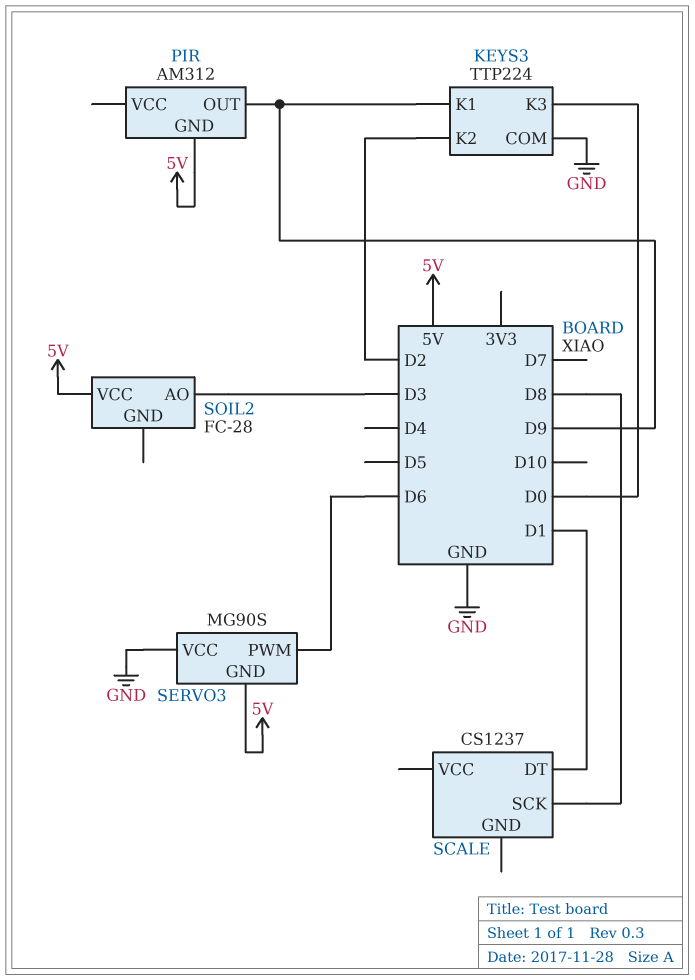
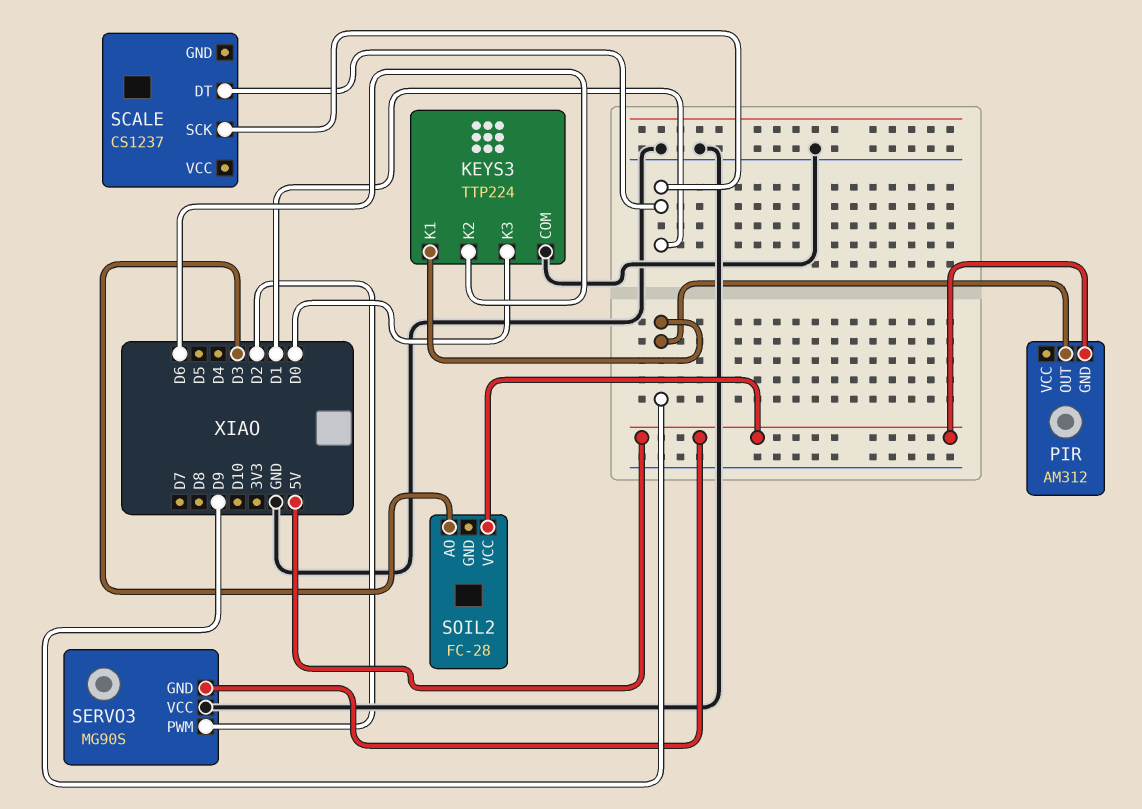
KEYS3 pin K2: D2 -> D6
SCALE pin SCK: D8 -> D1
SERVO3 pin PWM: D6 -> D2

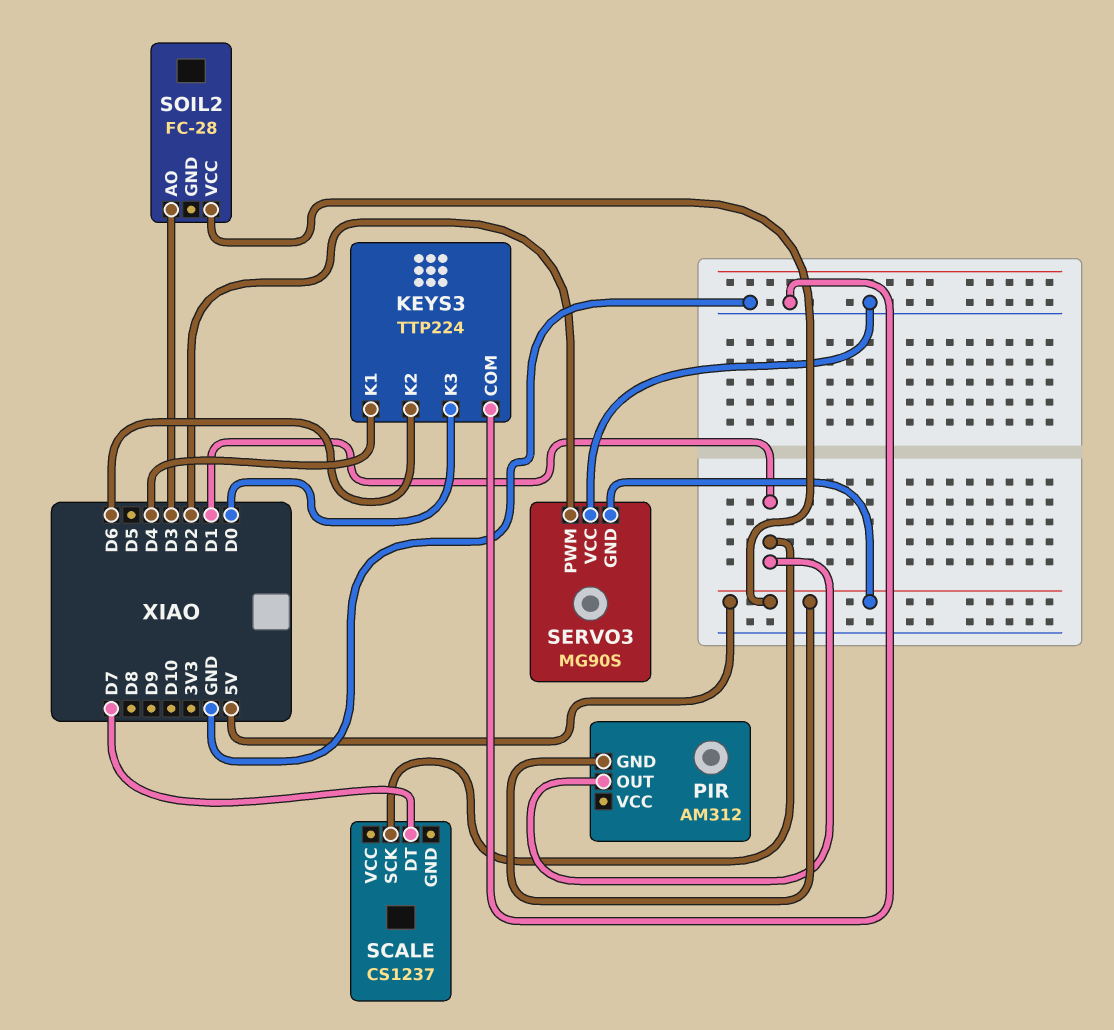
KEYS3 pin K1: D9 -> D4
PIR pin OUT: D9 -> D1
SCALE pin DT: D1 -> D7

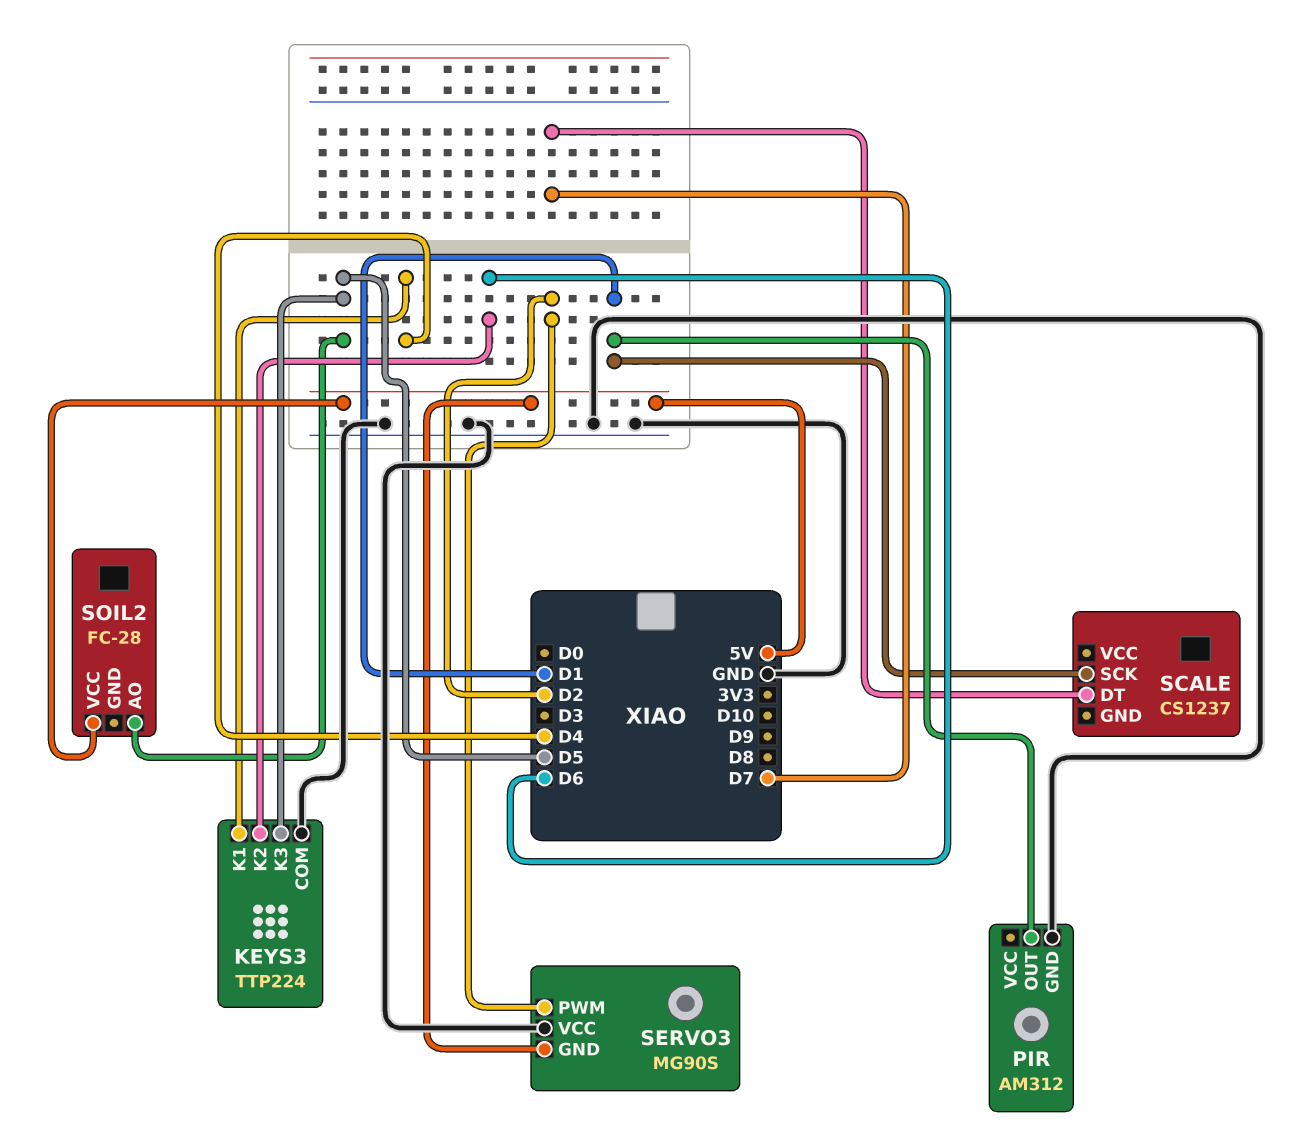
KEYS3 pin K3: D0 -> D5
PIR pin GND: 5V -> GND
SOIL2 pin AO: D3 -> D5

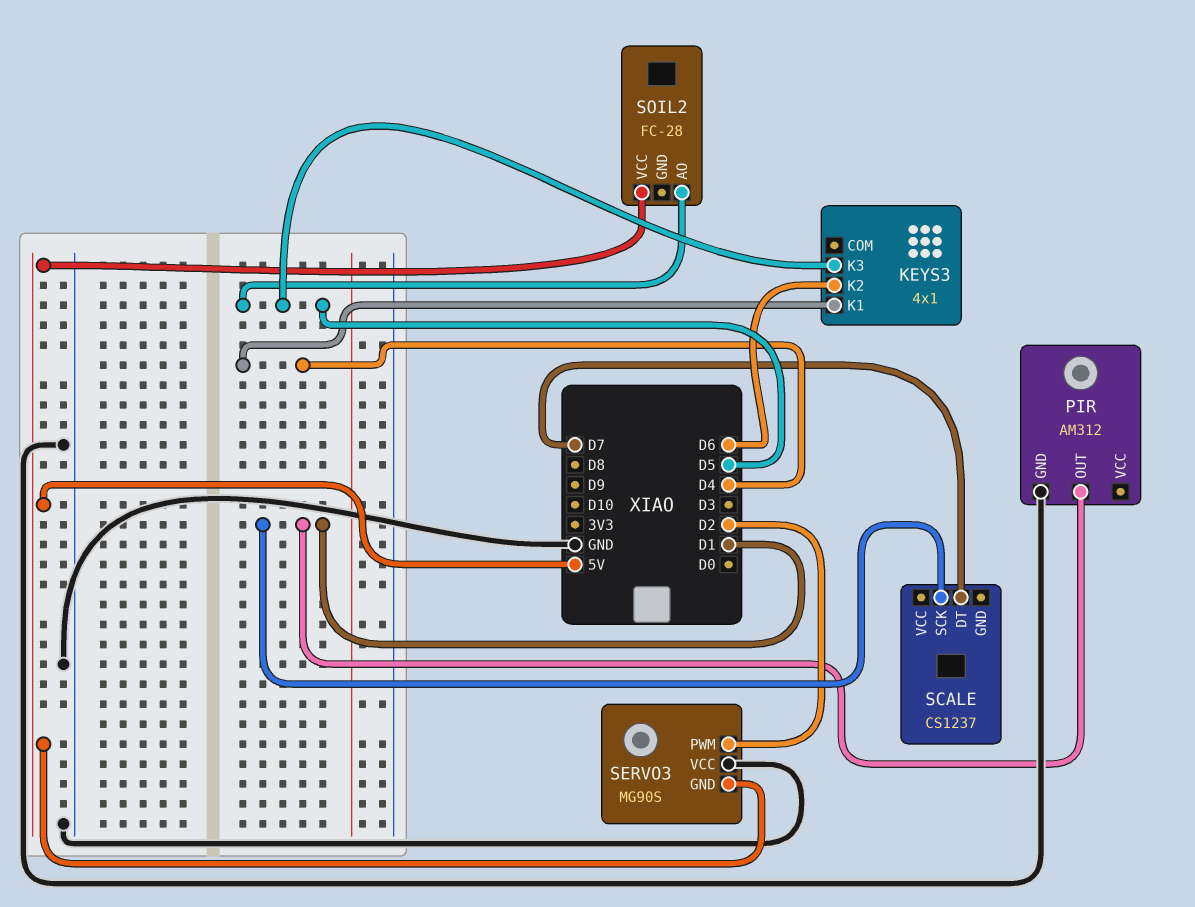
KEYS3: TTP224 -> 4x1
KEYS3 pin COM: GND -> none

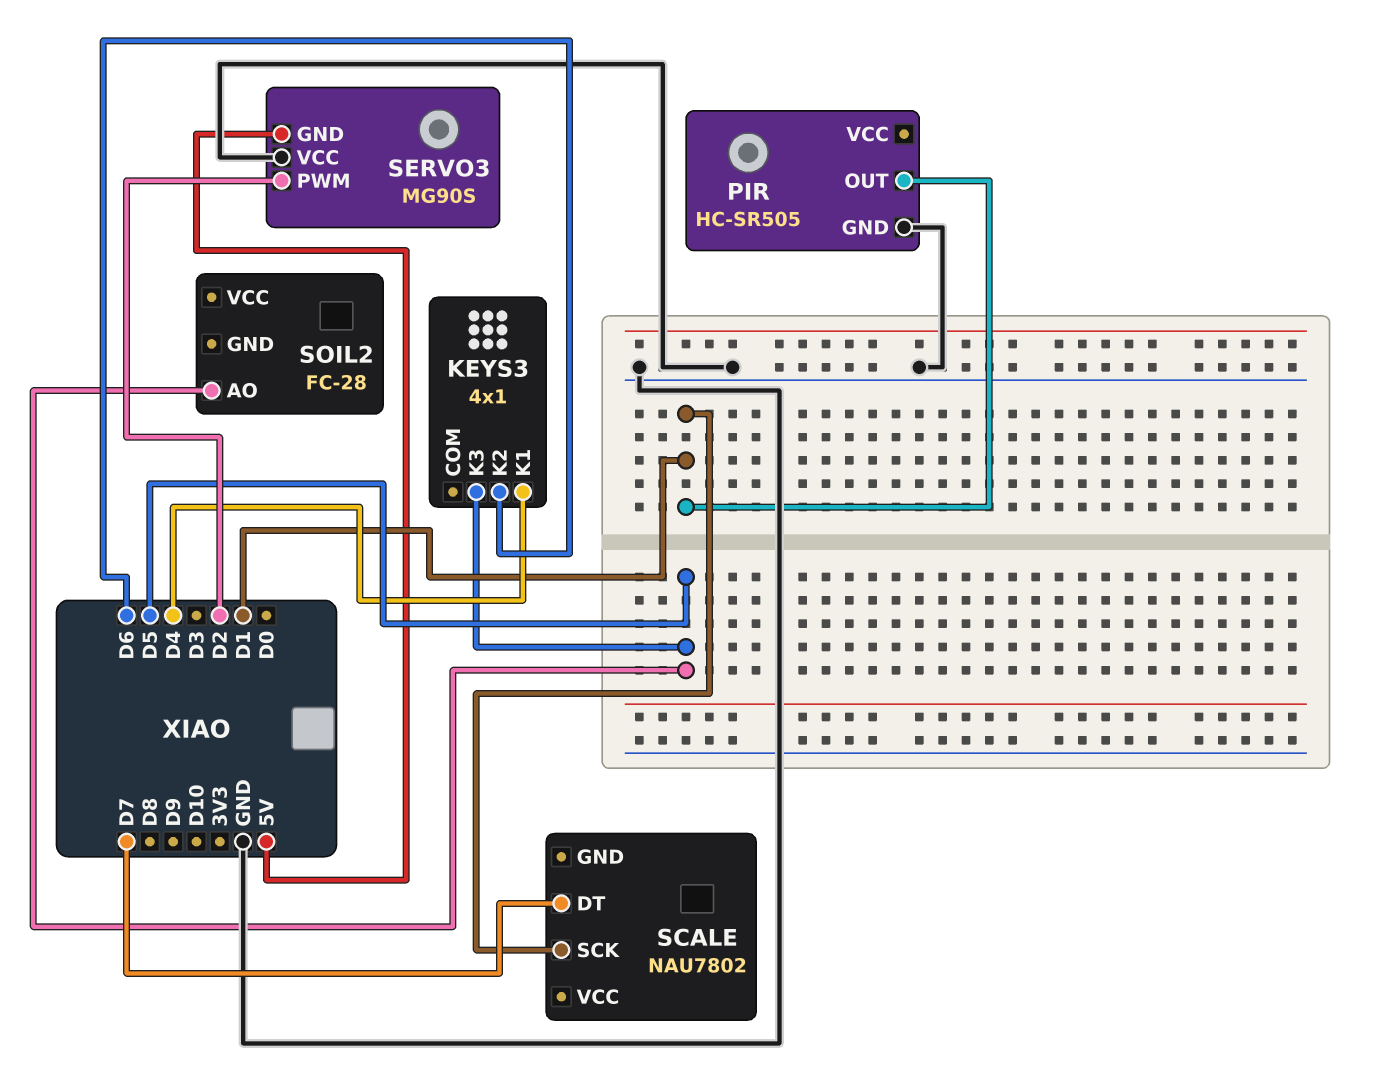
PIR: AM312 -> HC-SR505
SCALE: CS1237 -> NAU7802
SOIL2 pin VCC: 5V -> none

